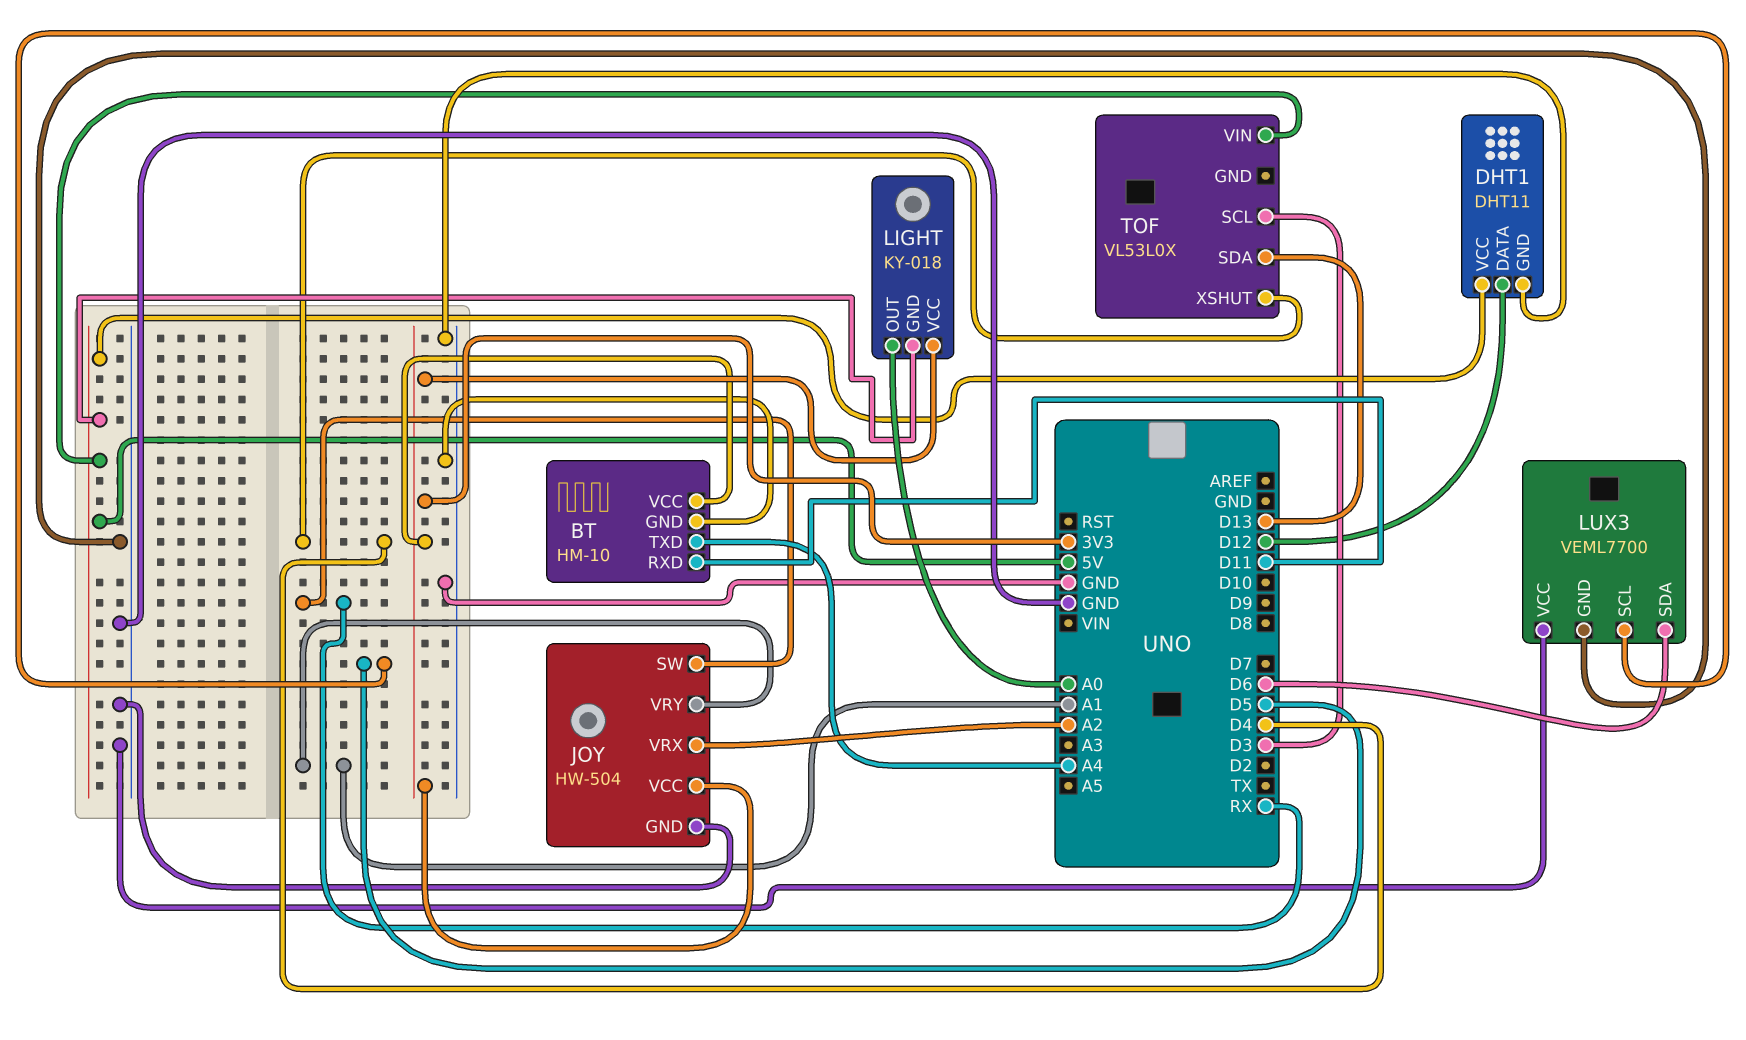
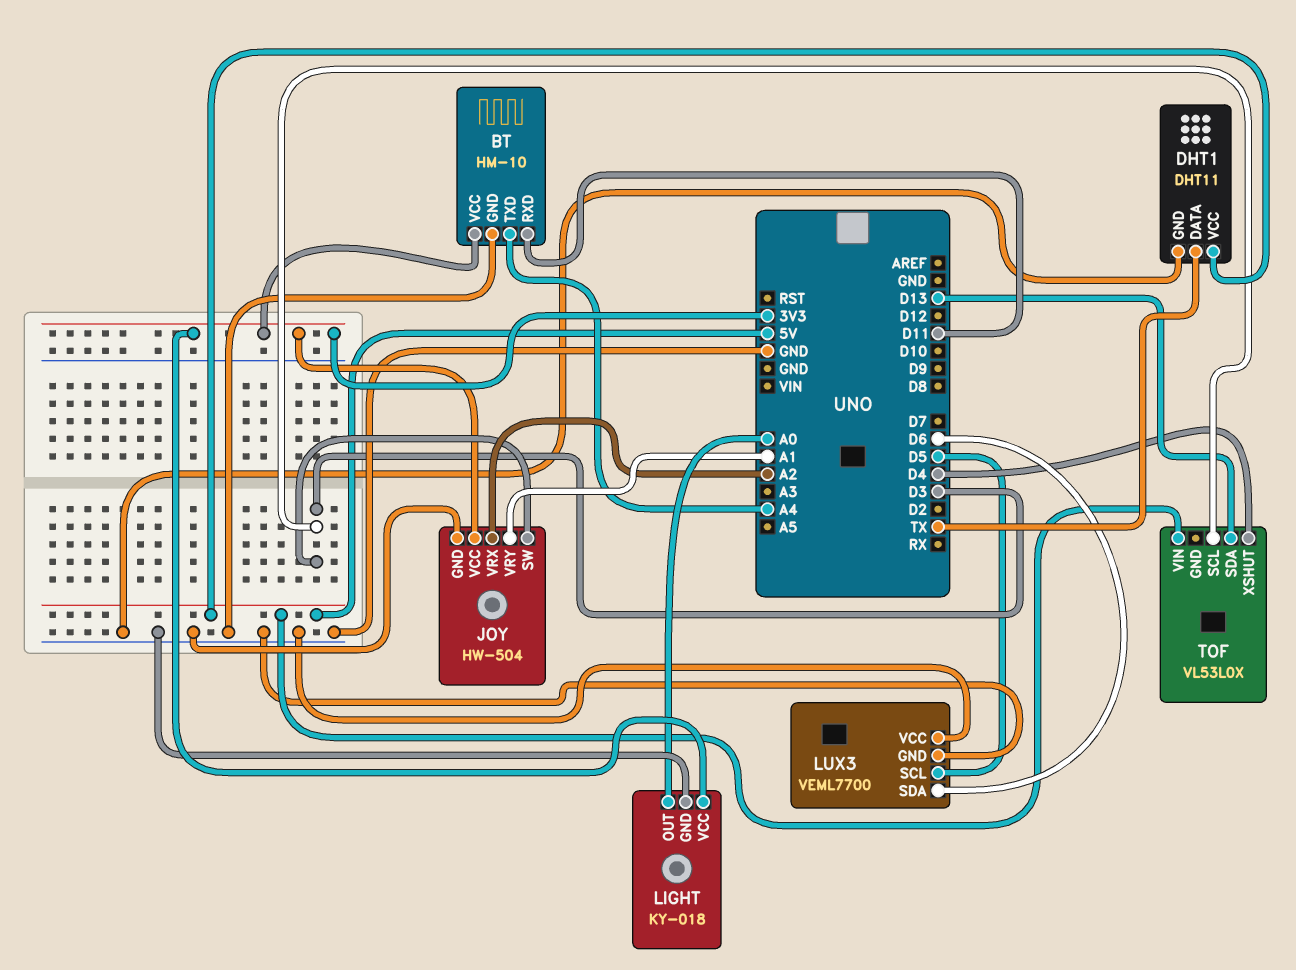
DHT1 pin DATA: D12 -> TX
JOY pin SW: RX -> D3
LIGHT pin GND: 5V -> GND

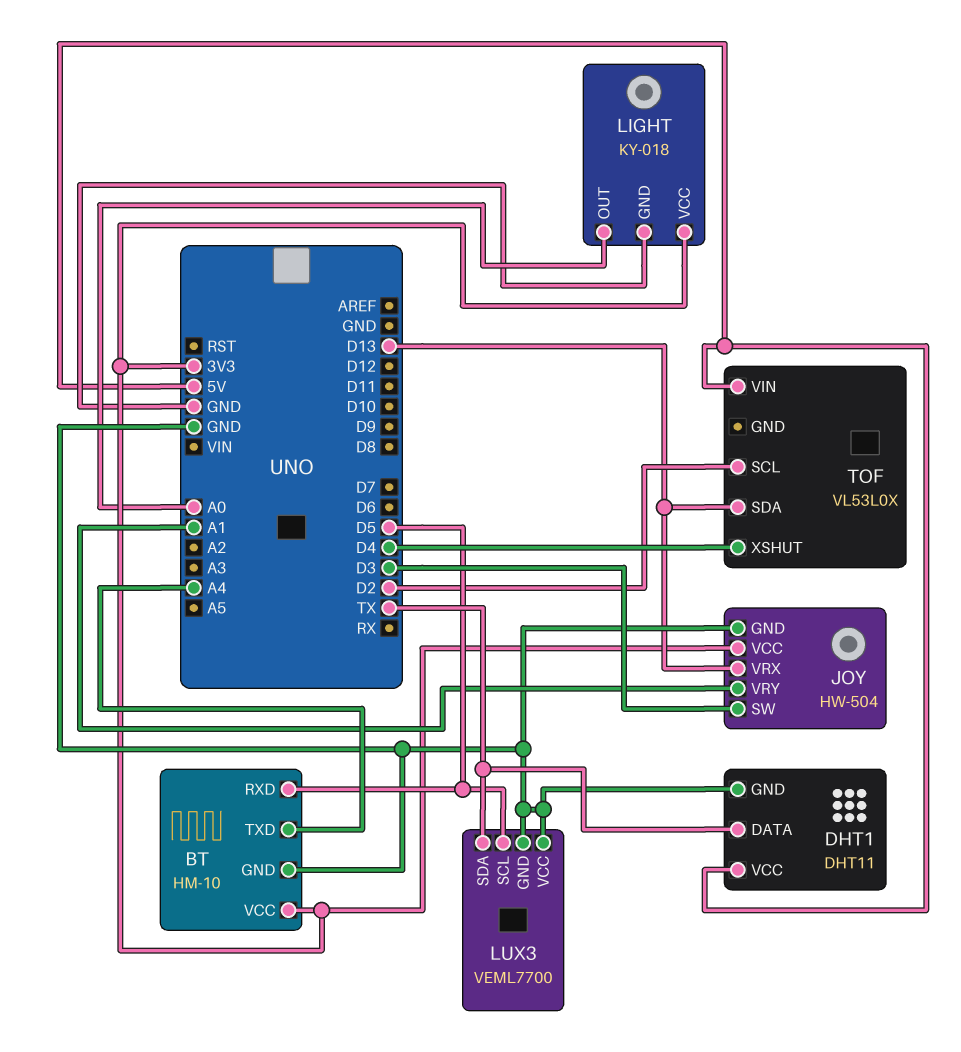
BT pin RXD: D11 -> D5
JOY pin VRX: A2 -> D13
LUX3 pin SDA: D6 -> TX
TOF pin SCL: D3 -> D2

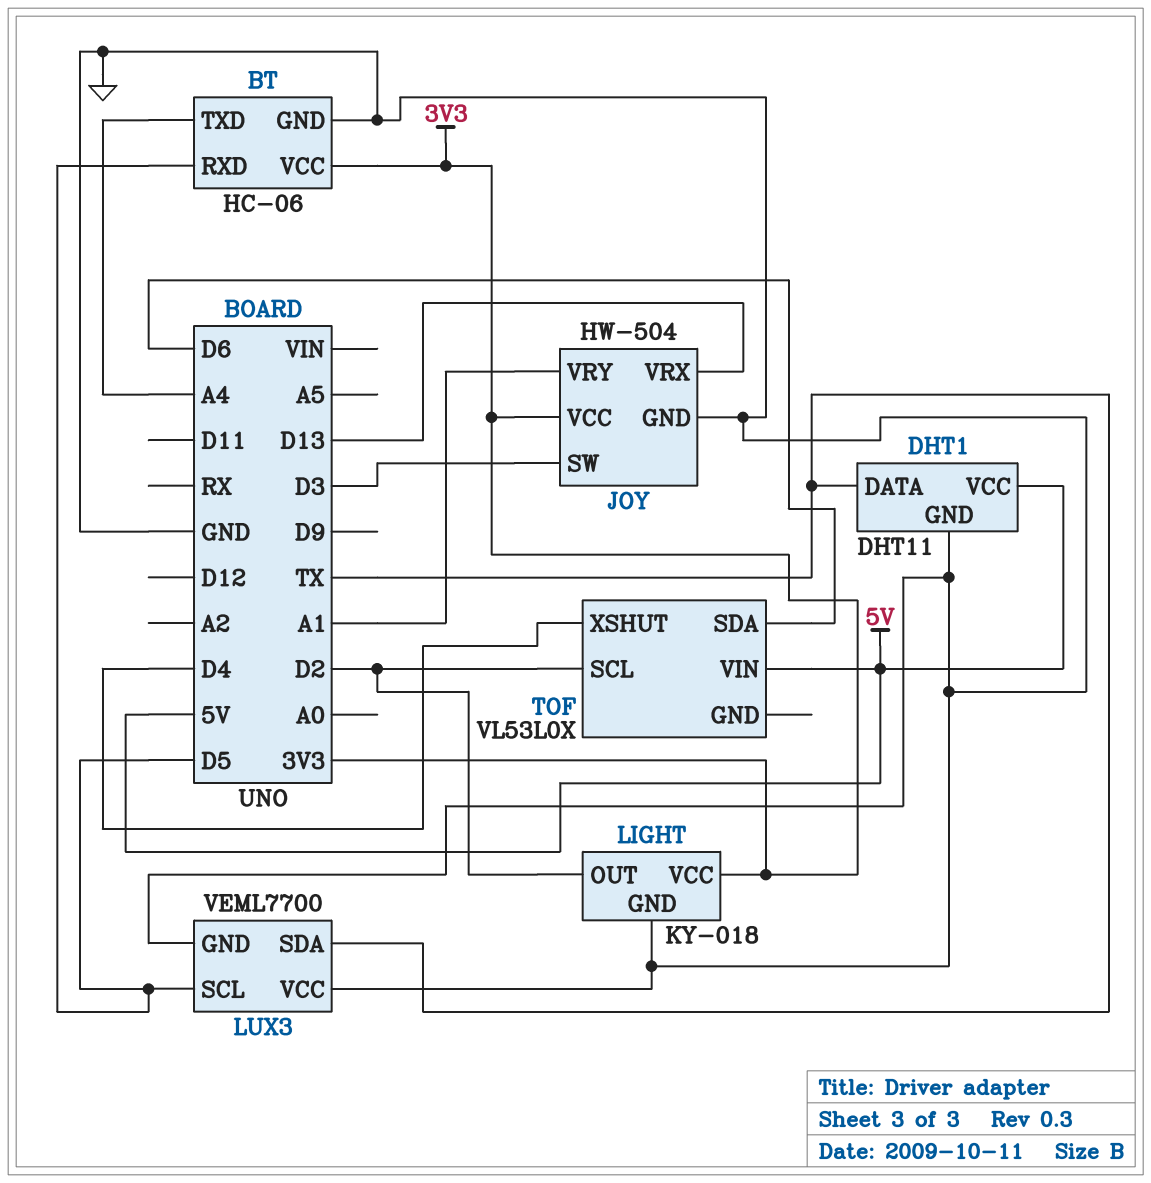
BT: HM-10 -> HC-06
LIGHT pin OUT: A0 -> D2
TOF pin SDA: D13 -> D6

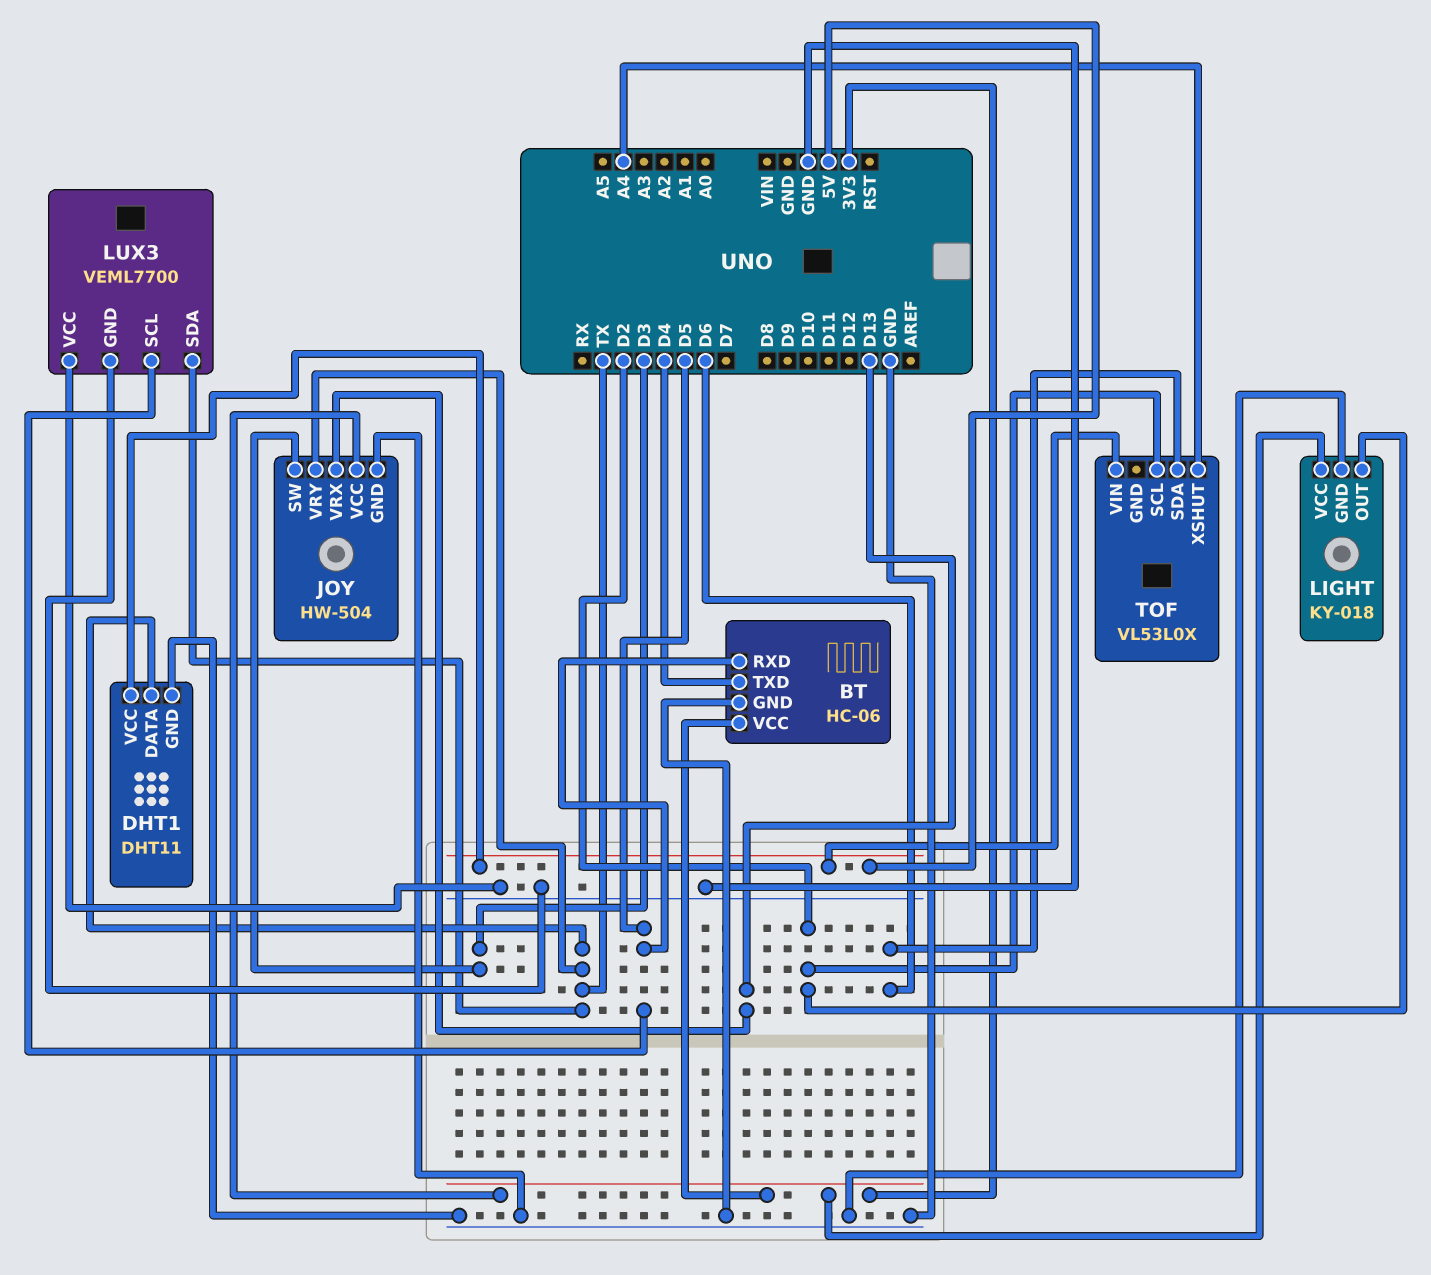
BT pin TXD: A4 -> D4
JOY pin VRY: A1 -> TX
TOF pin XSHUT: D4 -> A4

